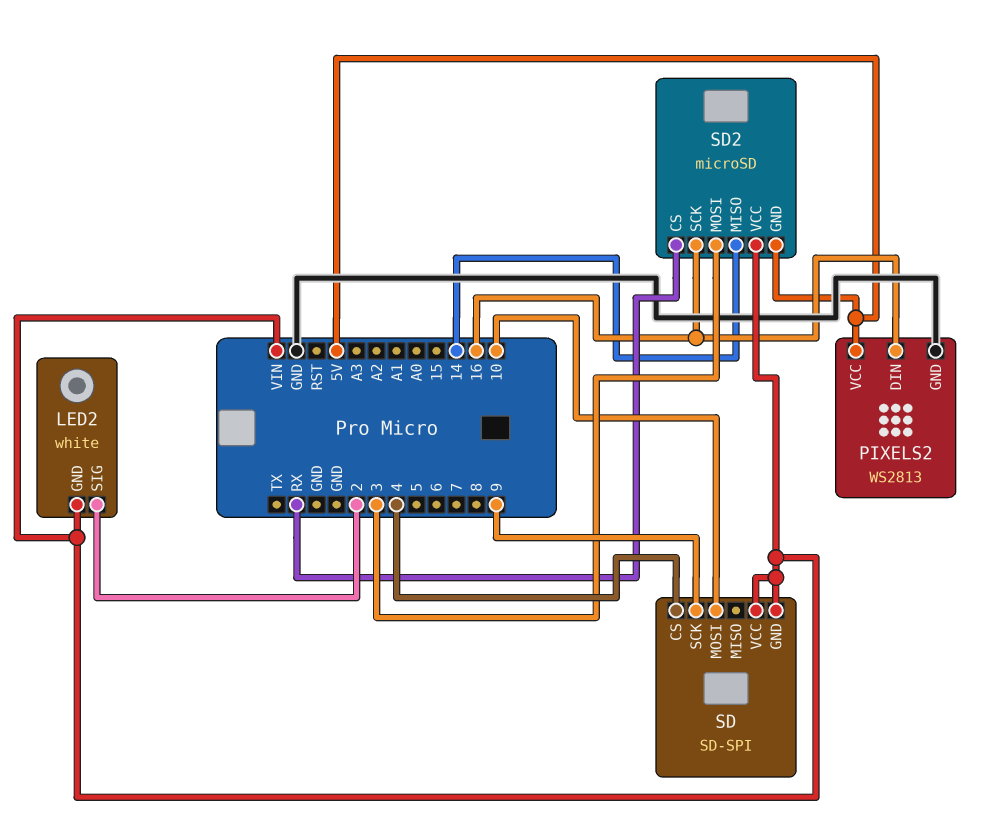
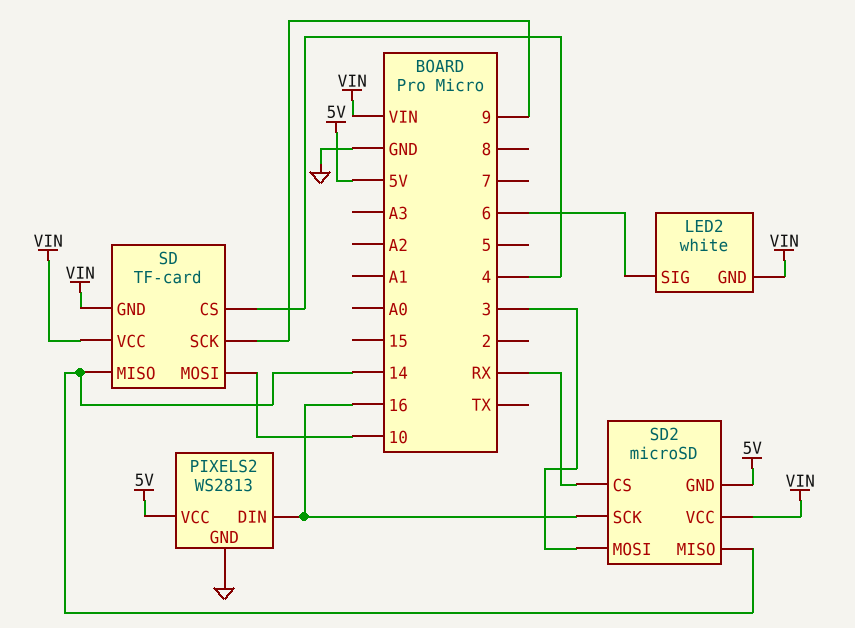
LED2 pin SIG: 2 -> 6
SD: SD-SPI -> TF-card
SD pin MISO: none -> 14

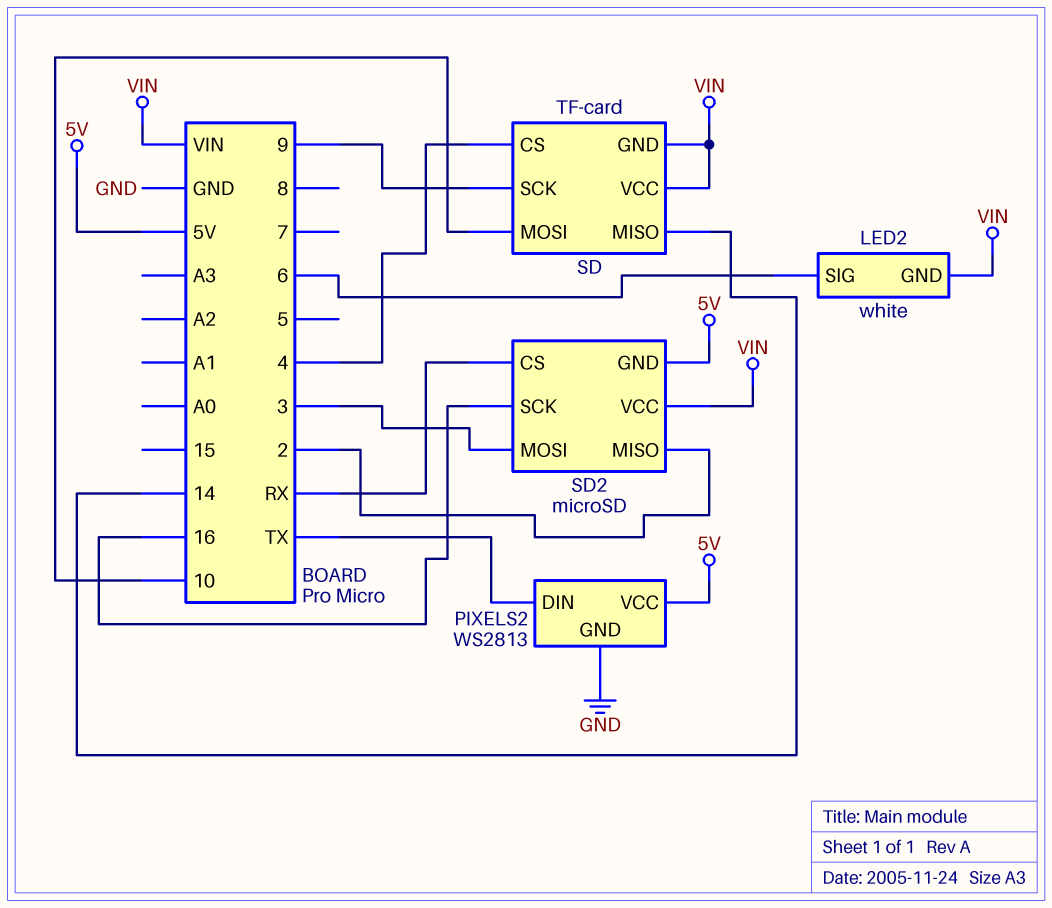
PIXELS2 pin DIN: 16 -> TX
SD2 pin MISO: 14 -> 2

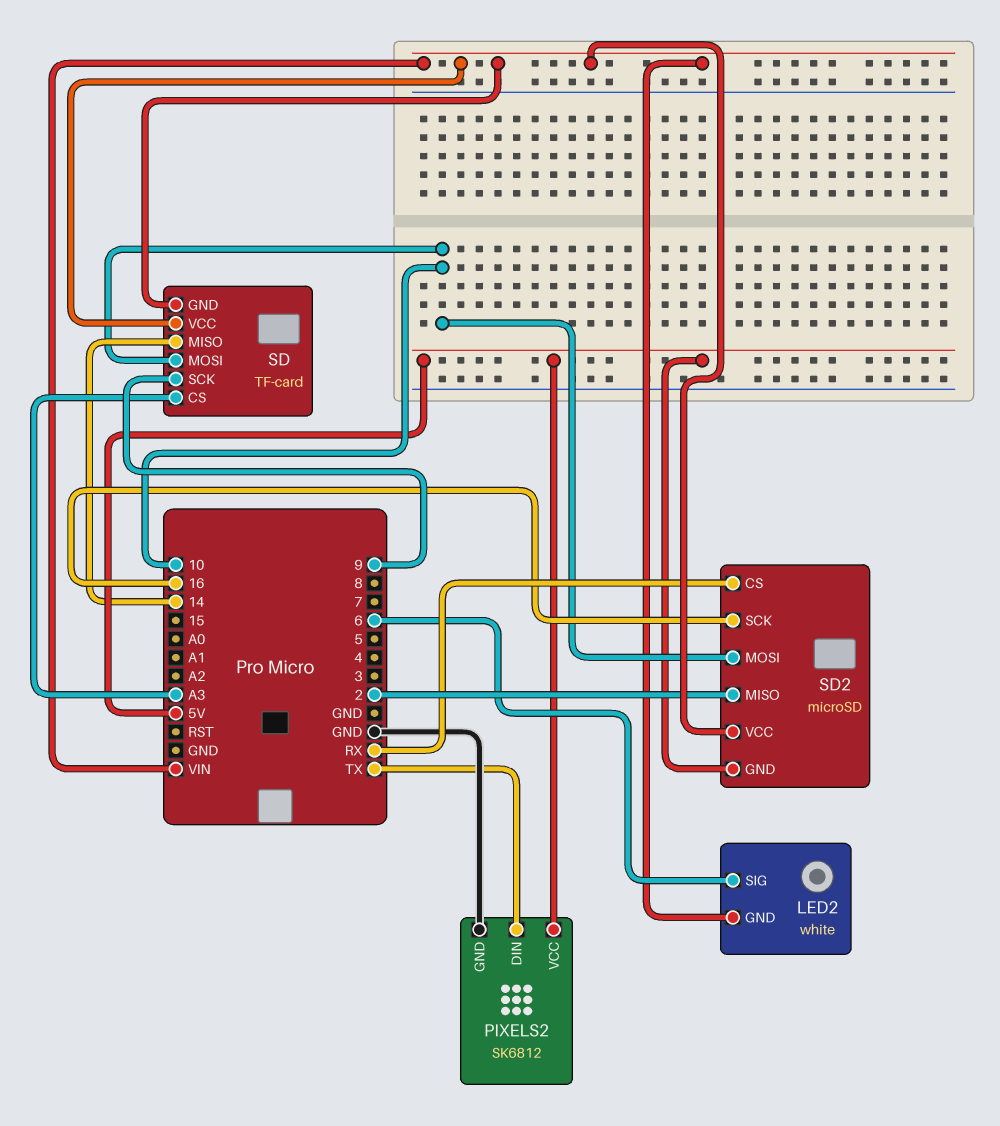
PIXELS2: WS2813 -> SK6812
SD pin CS: 4 -> A3
SD2 pin MOSI: 3 -> 10

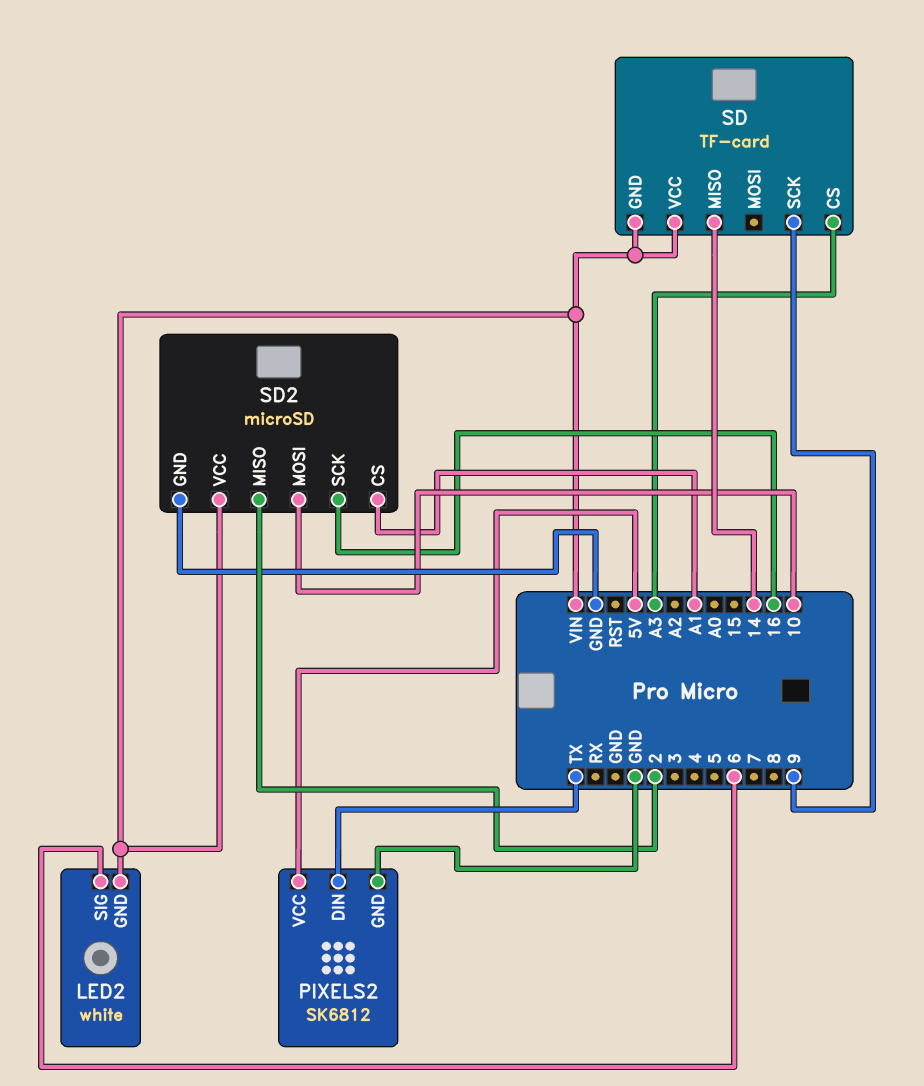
SD pin MOSI: 10 -> none
SD2 pin CS: RX -> A1
SD2 pin GND: 5V -> GND

